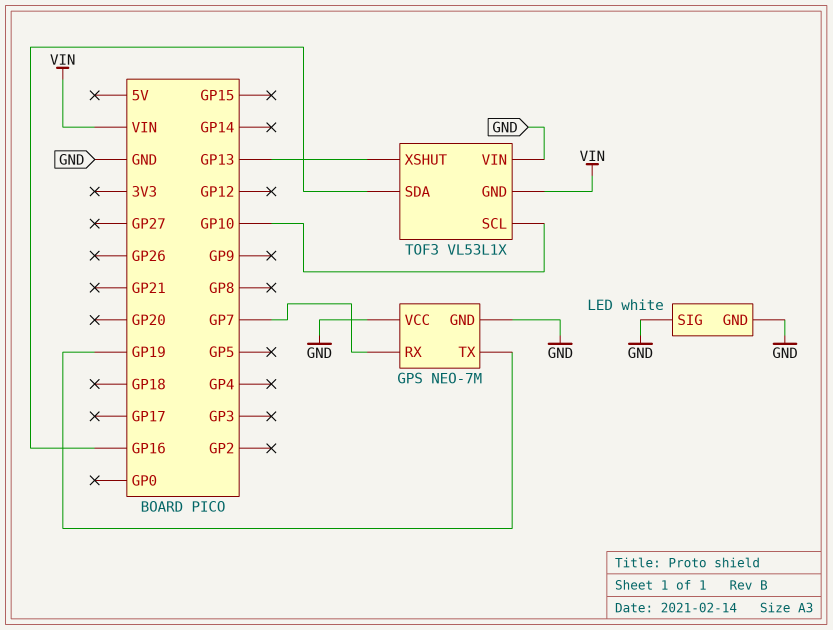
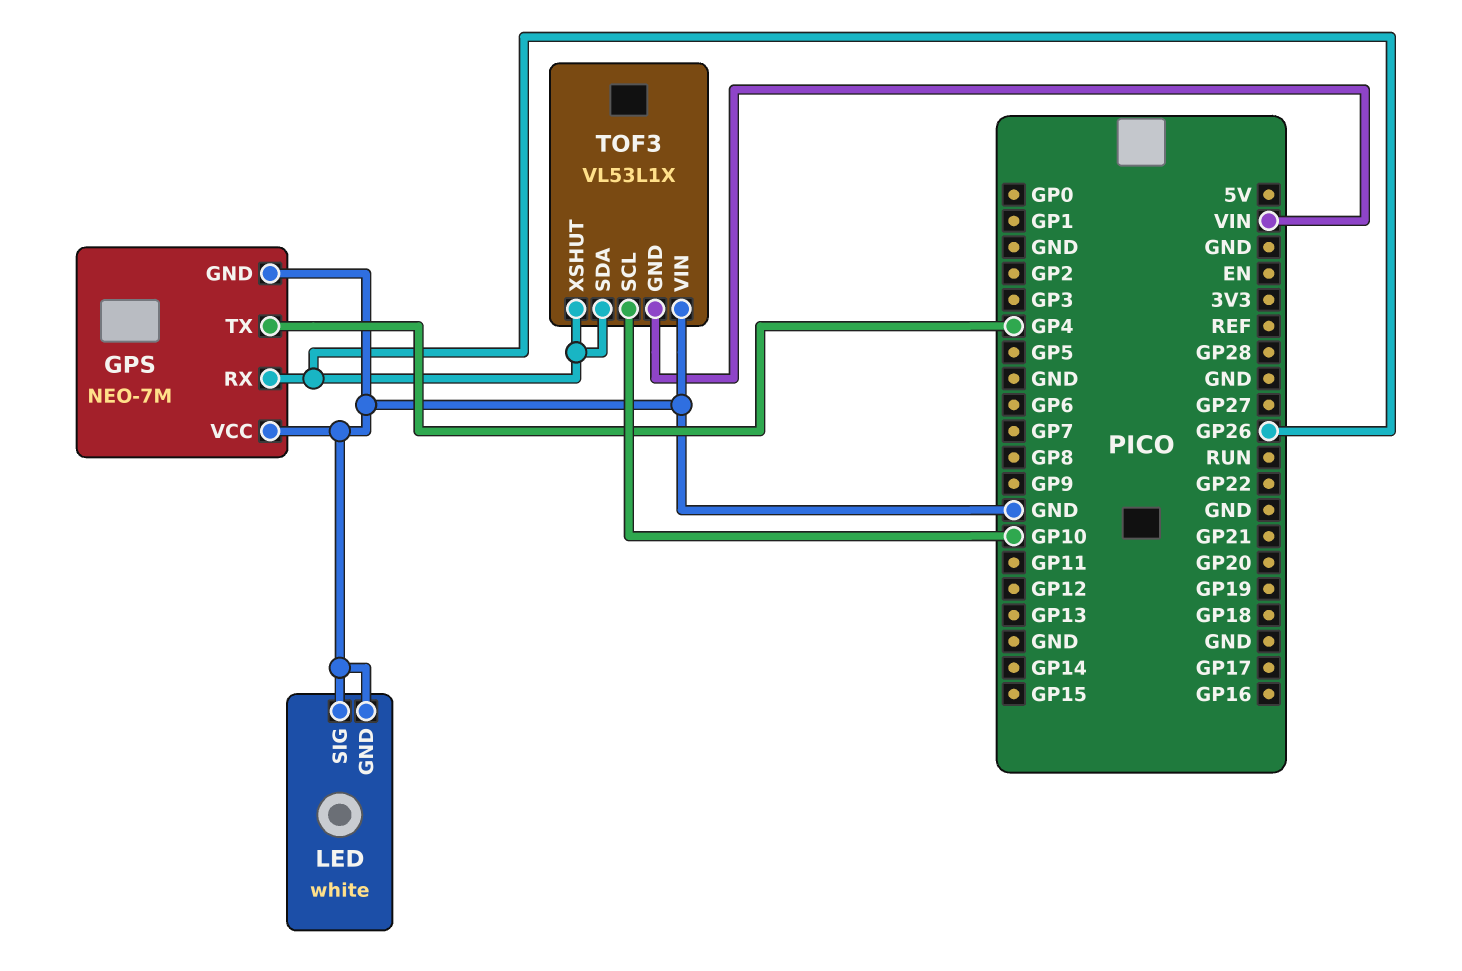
GPS pin RX: GP7 -> GP26
GPS pin TX: GP19 -> GP4
TOF3 pin SDA: GP16 -> GP26
TOF3 pin XSHUT: GP13 -> GP26

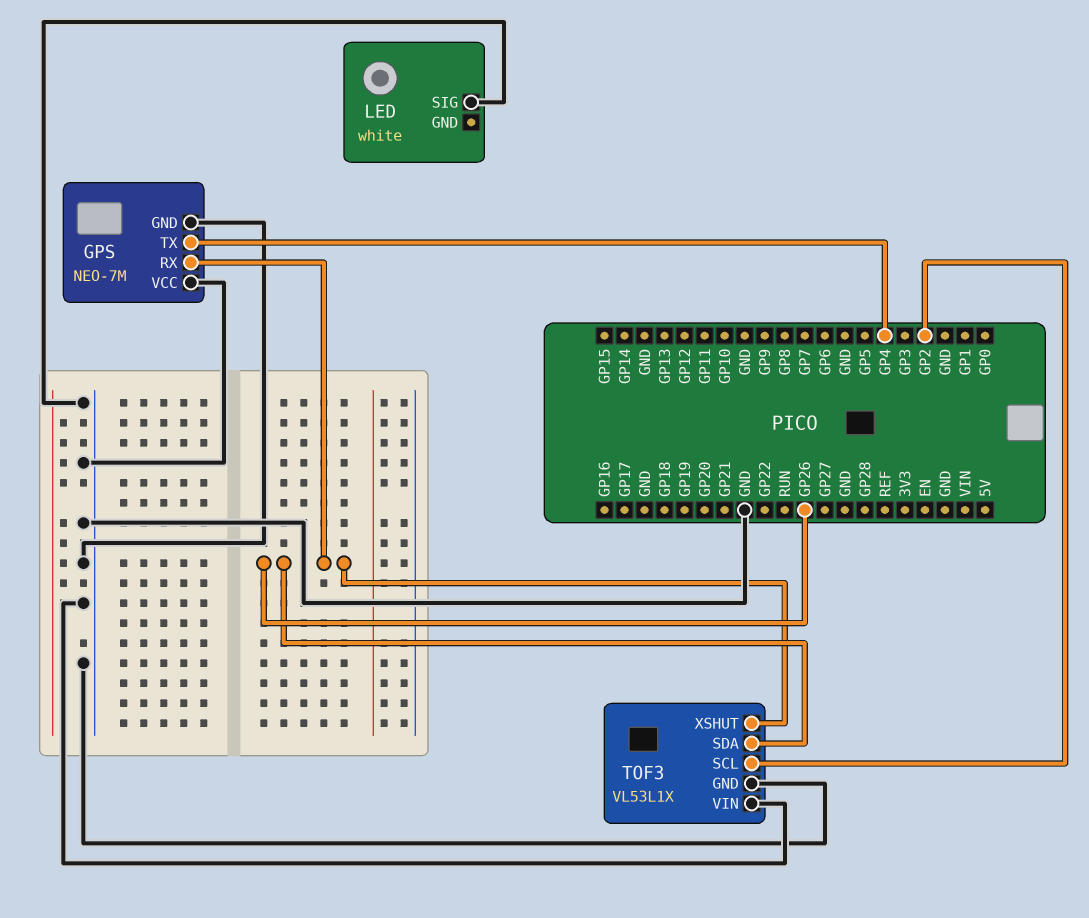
LED pin GND: GND -> none
TOF3 pin GND: VIN -> GND
TOF3 pin SCL: GP10 -> GP2

